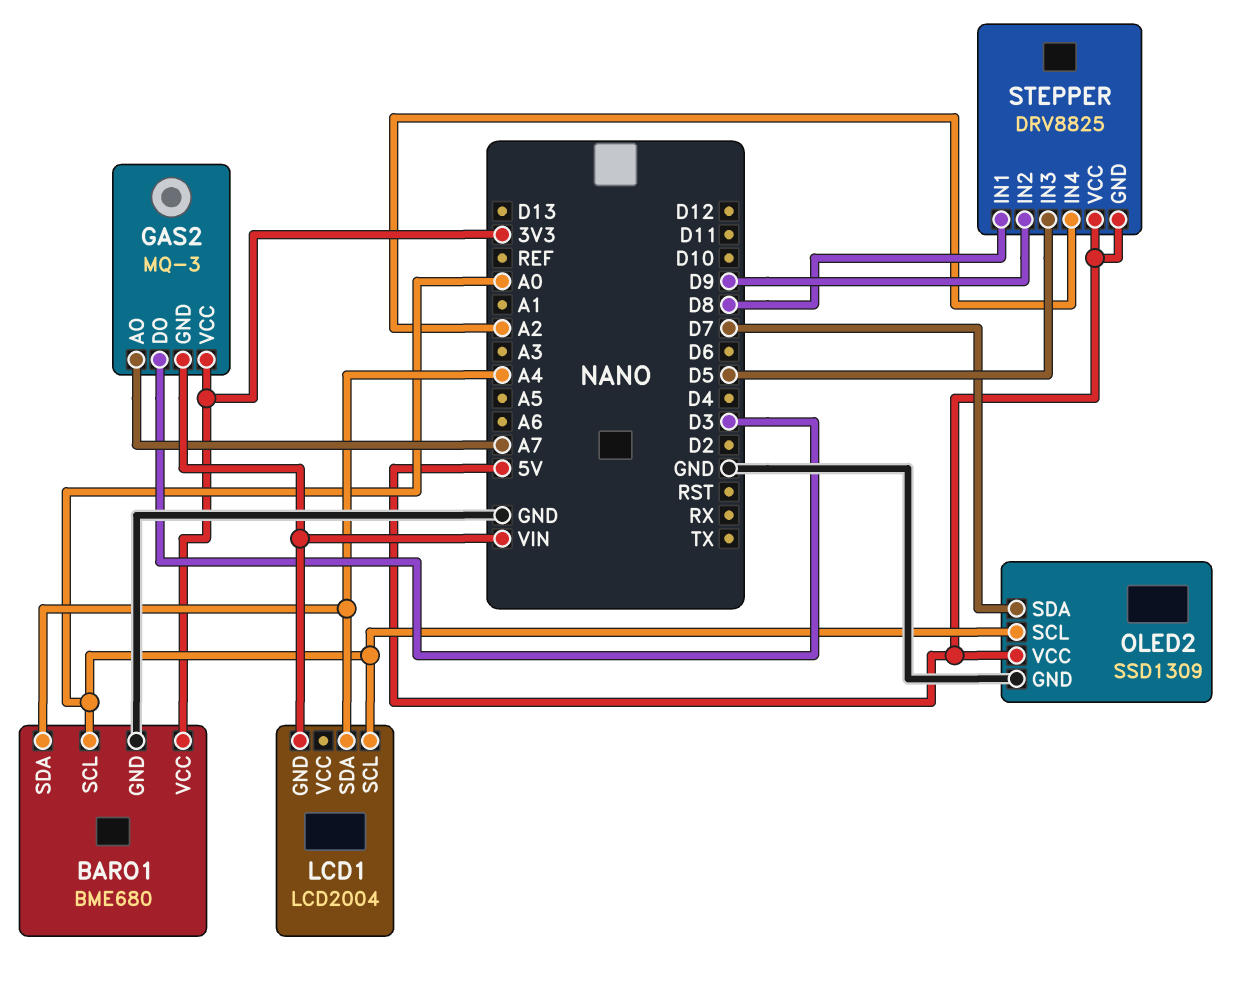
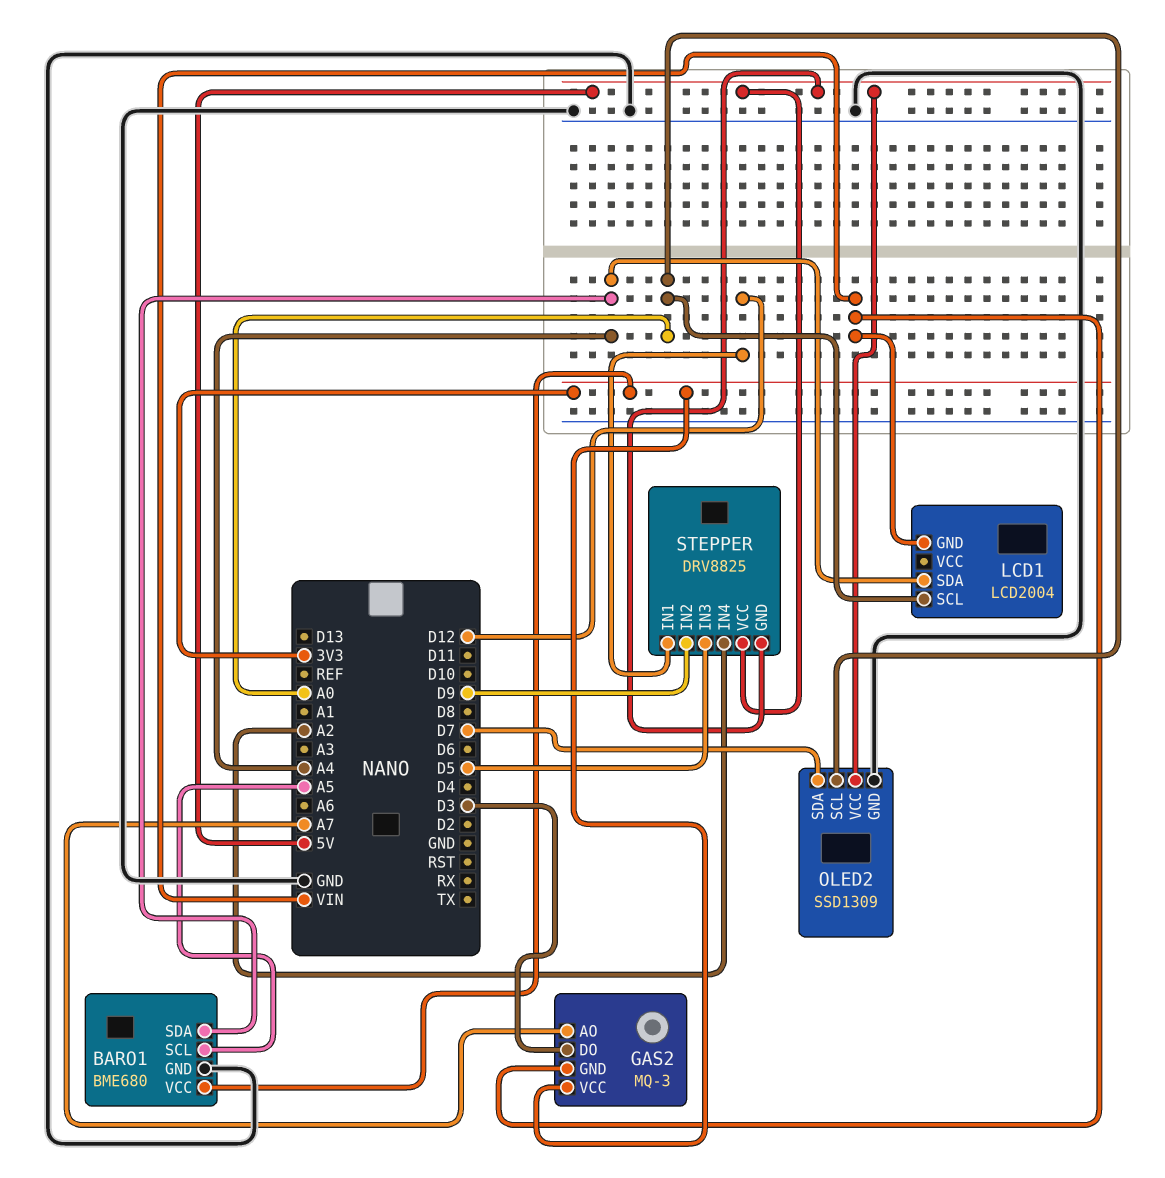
BARO1 pin SCL: A0 -> A5
STEPPER pin IN1: D8 -> D12

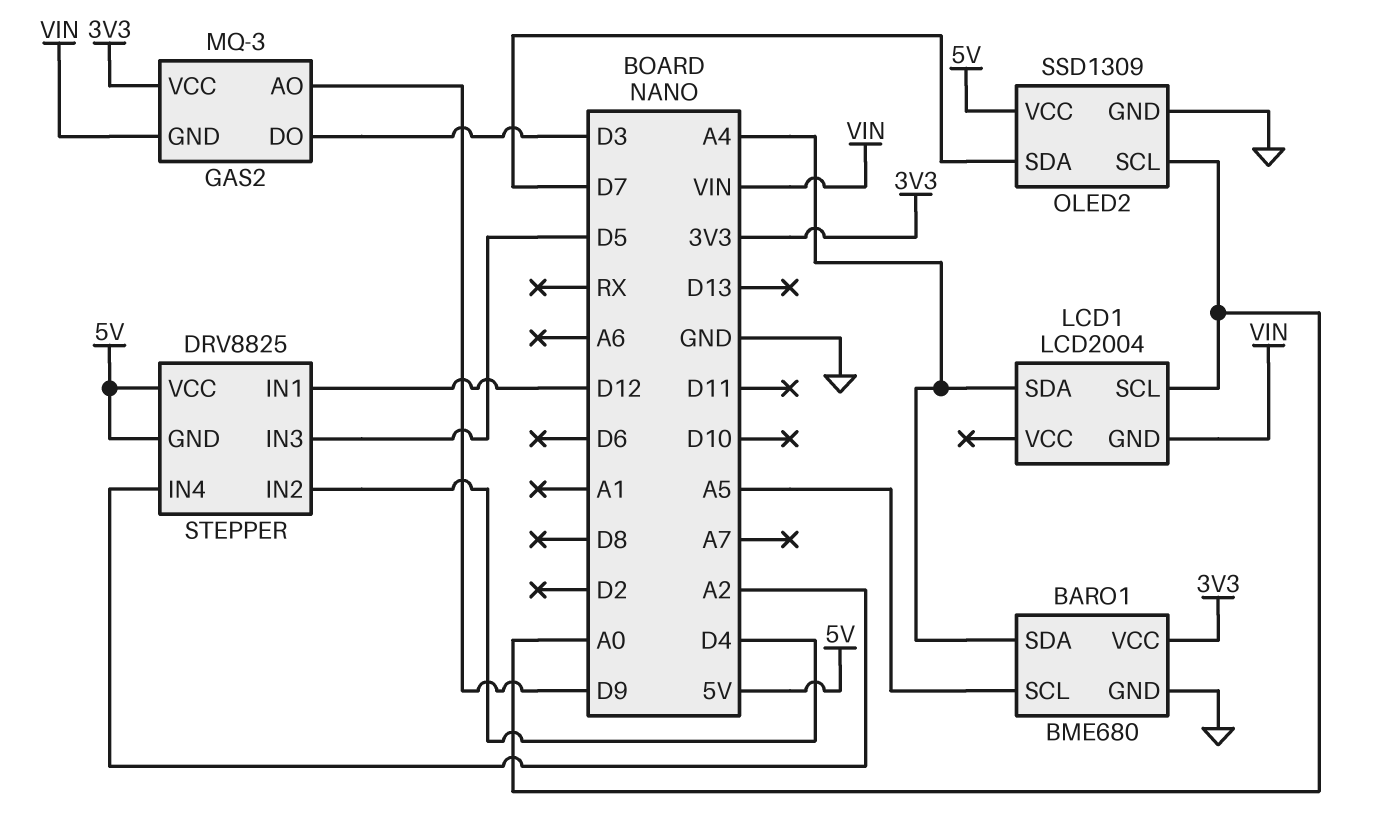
GAS2 pin AO: A7 -> D9
STEPPER pin IN2: D9 -> D4

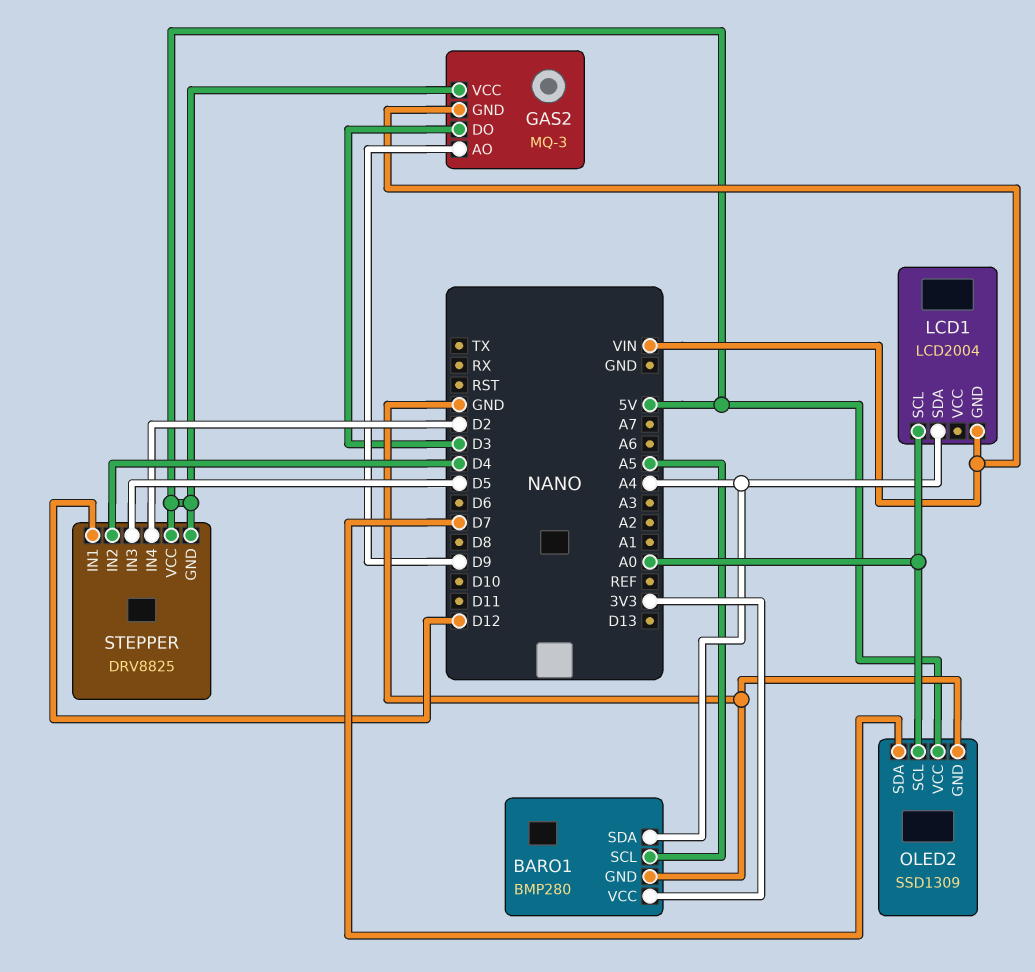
BARO1: BME680 -> BMP280
GAS2 pin VCC: 3V3 -> 5V
STEPPER pin IN4: A2 -> D2

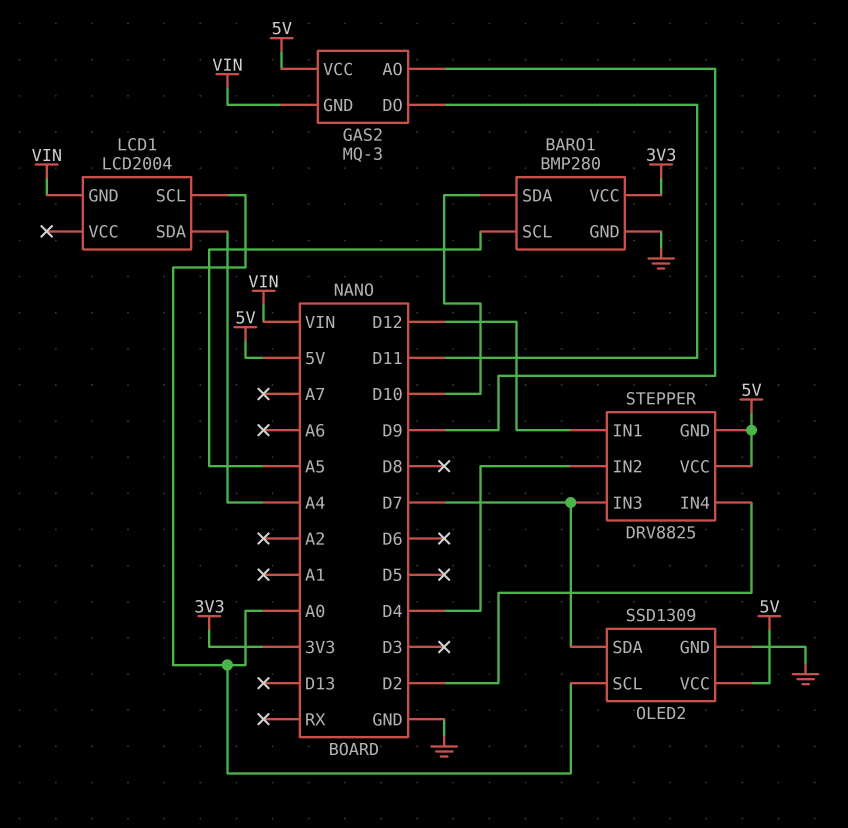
BARO1 pin SDA: A4 -> D10
GAS2 pin DO: D3 -> D11
STEPPER pin IN3: D5 -> D7

